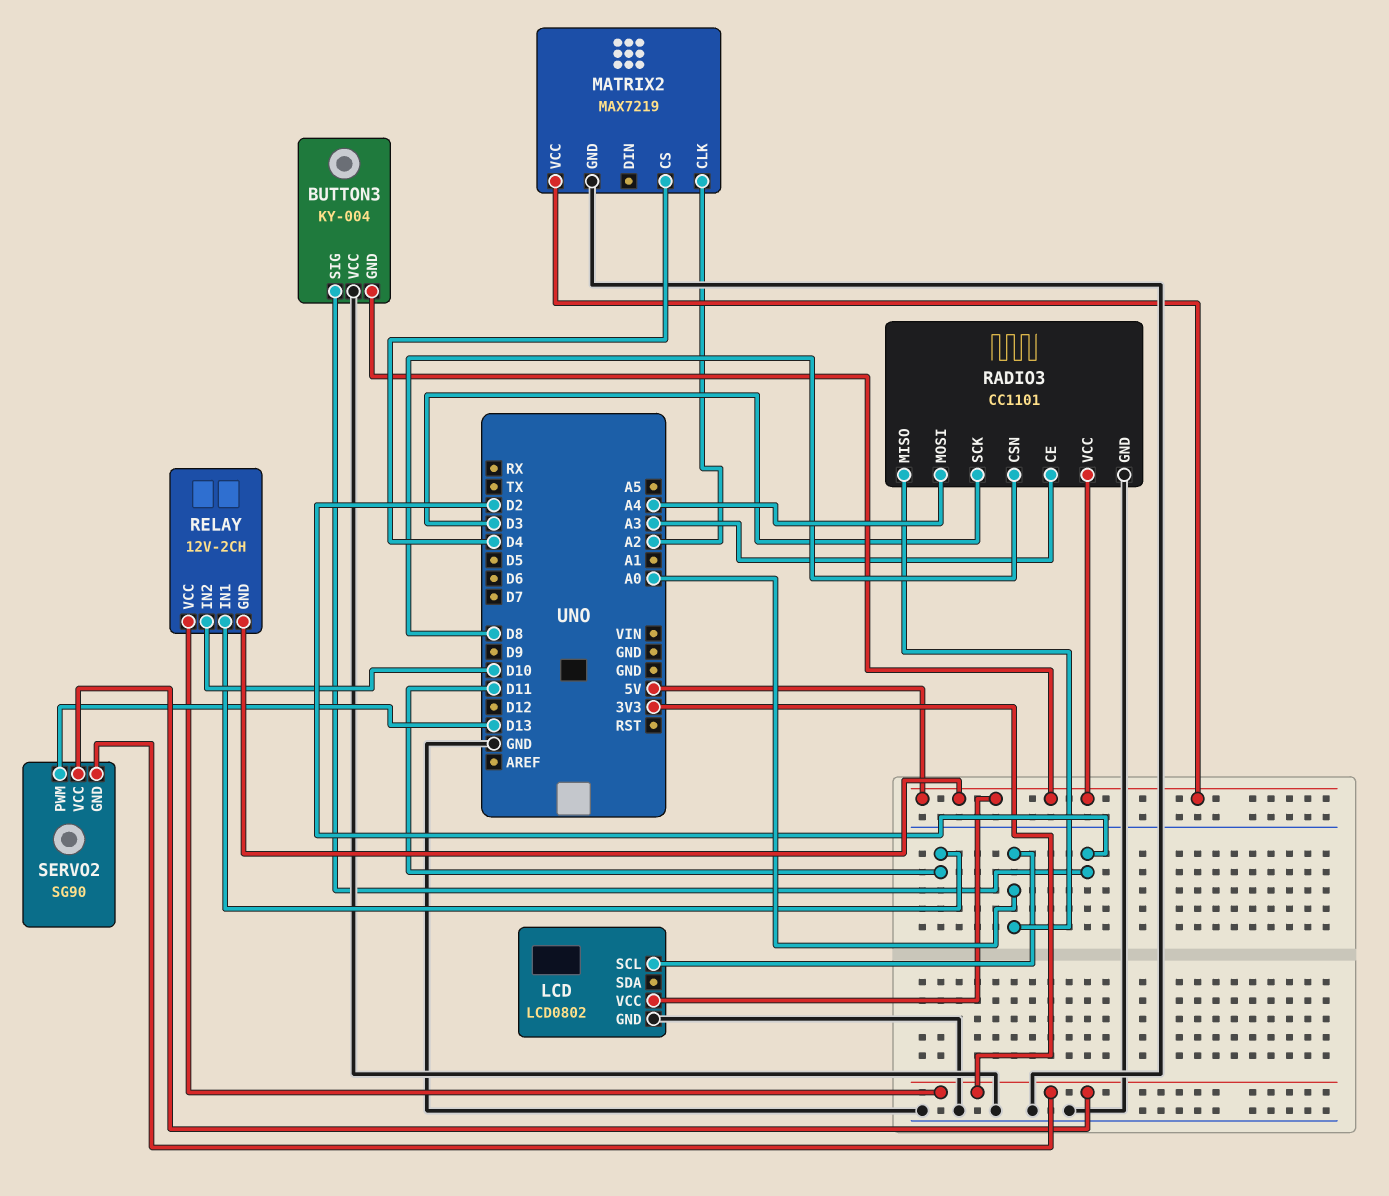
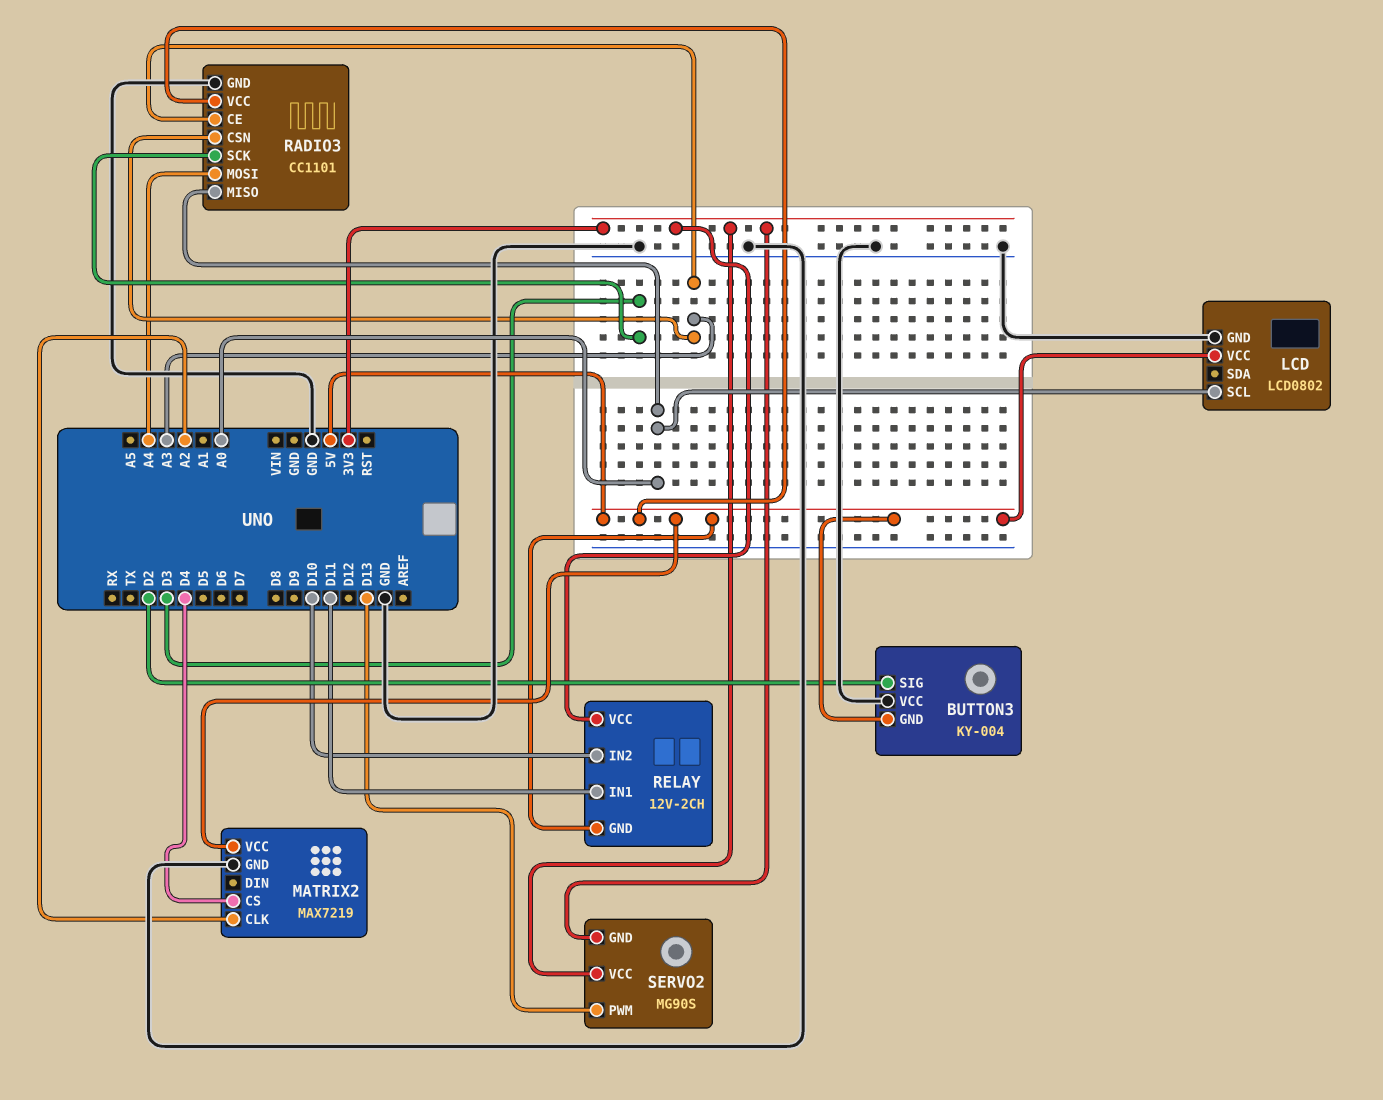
RADIO3 pin CSN: D8 -> A3
SERVO2: SG90 -> MG90S

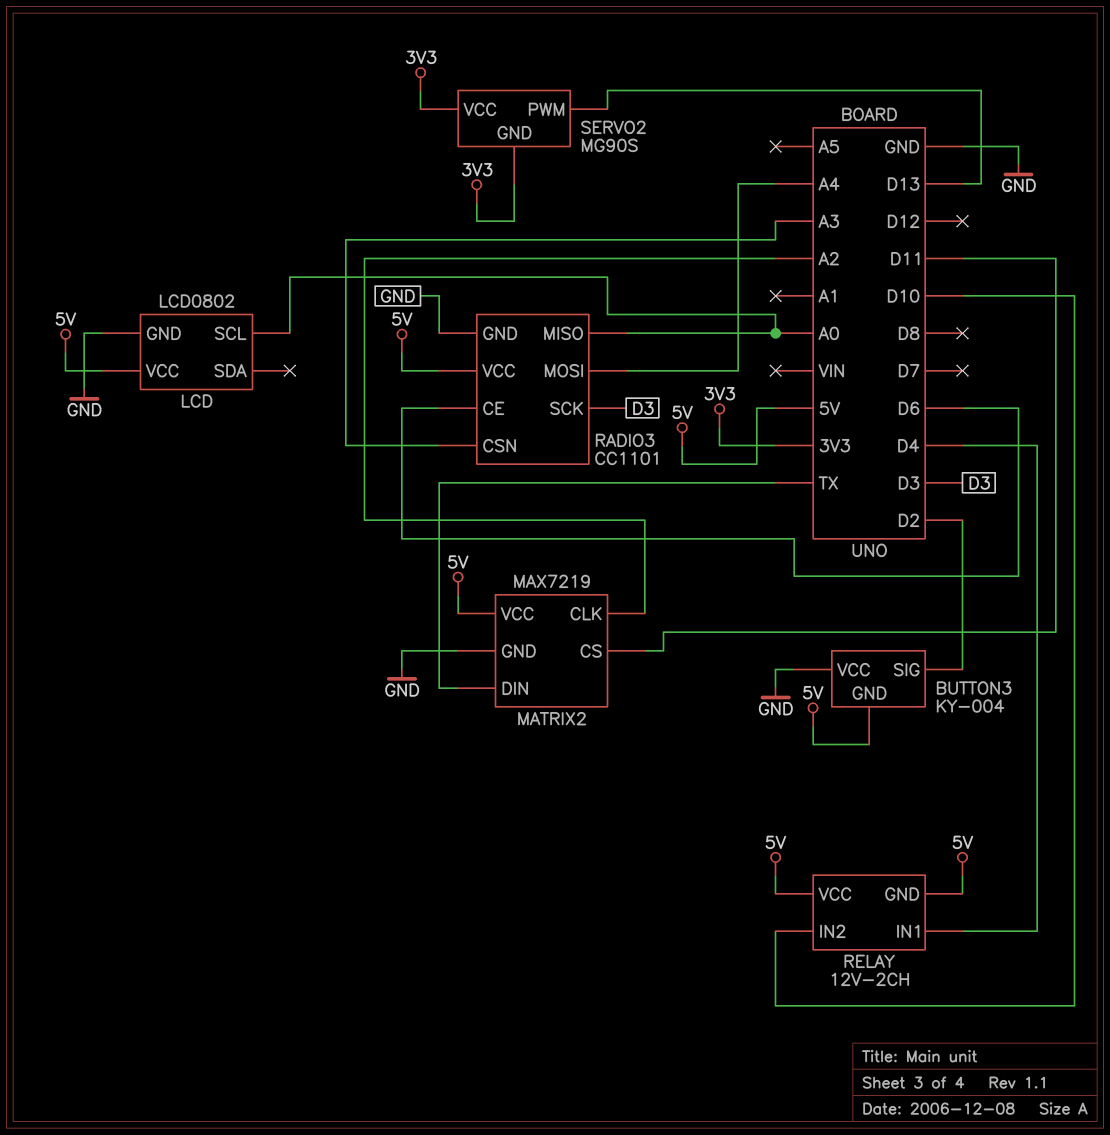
MATRIX2 pin CS: D4 -> D11
MATRIX2 pin DIN: none -> TX
RADIO3 pin CE: A3 -> D6
RELAY pin IN1: D11 -> D4
RELAY pin VCC: 3V3 -> 5V

